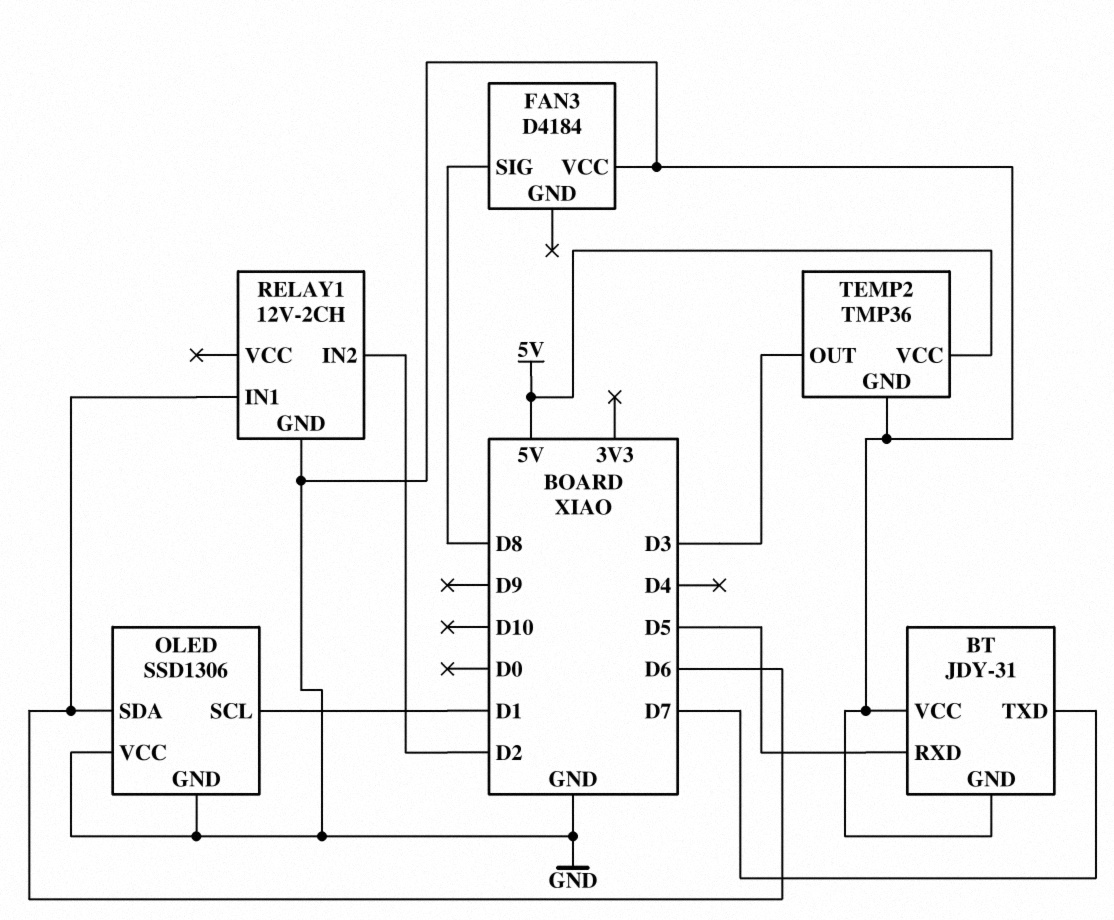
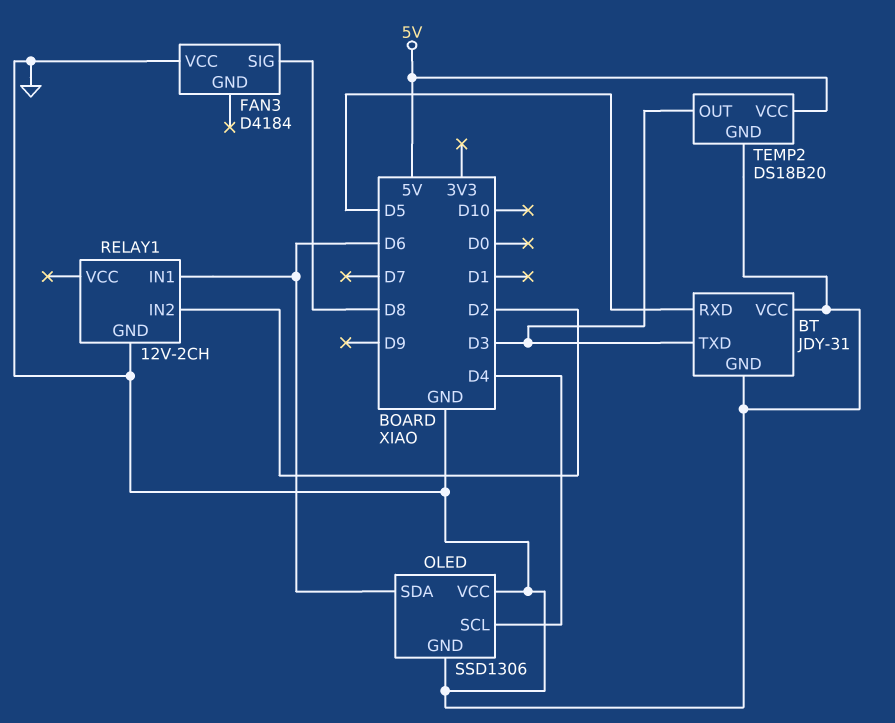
BT pin TXD: D7 -> D3
OLED pin SCL: D1 -> D4
TEMP2: TMP36 -> DS18B20

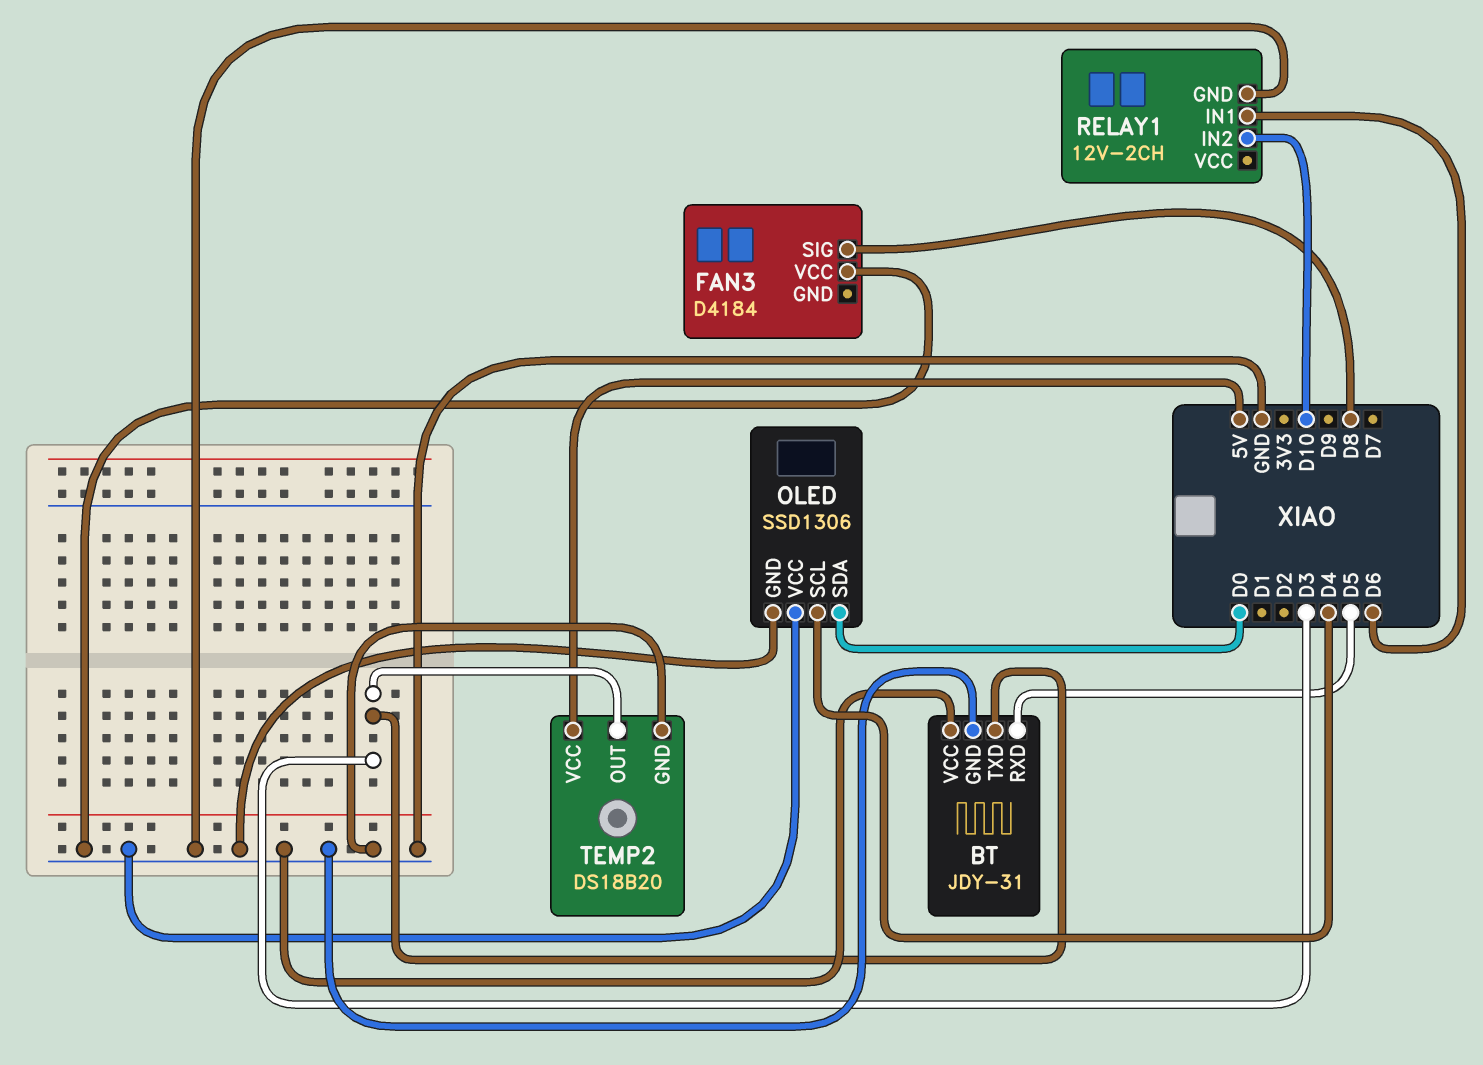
OLED pin SDA: D6 -> D0
RELAY1 pin IN2: D2 -> D10

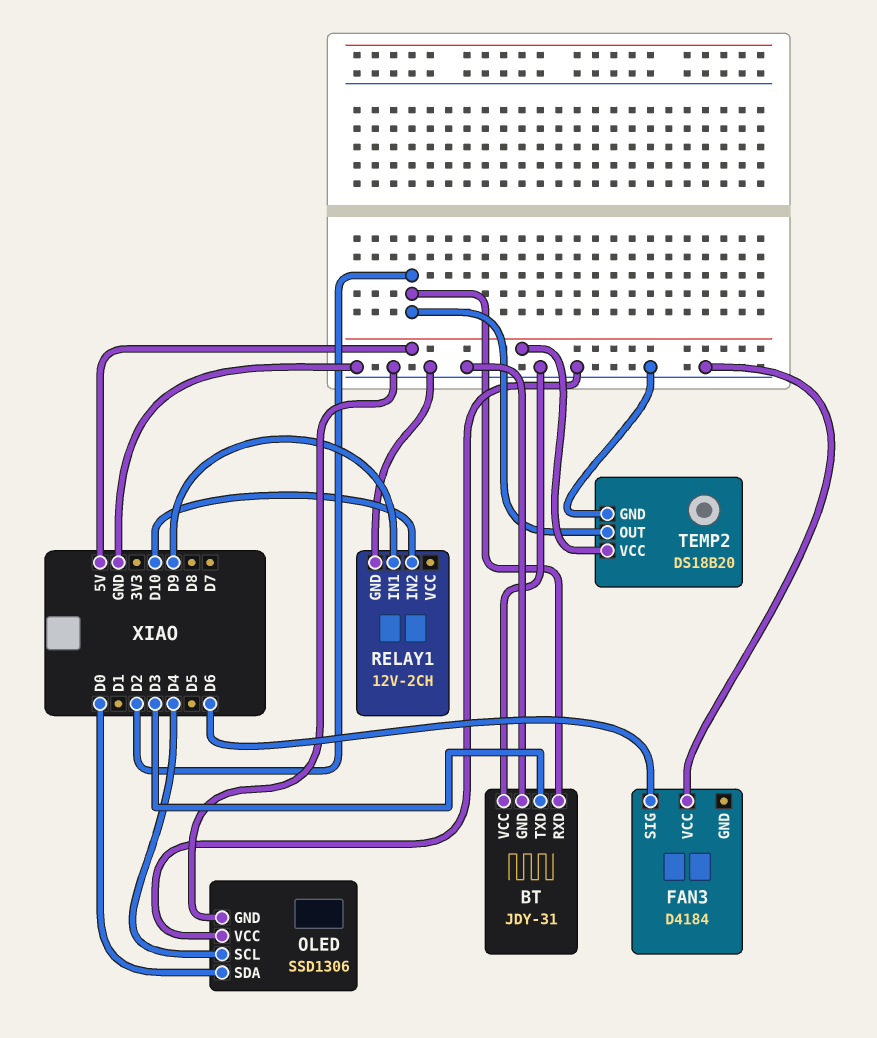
BT pin RXD: D5 -> D2
FAN3 pin SIG: D8 -> D6
RELAY1 pin IN1: D6 -> D9
TEMP2 pin OUT: D3 -> D2

